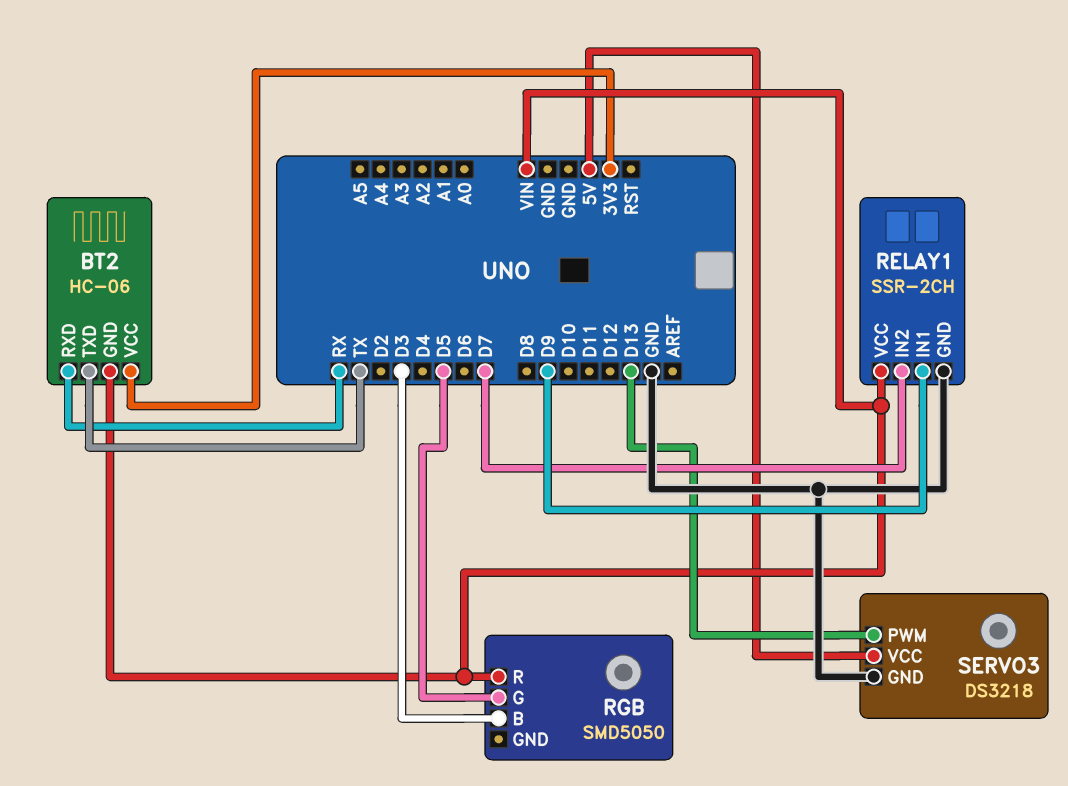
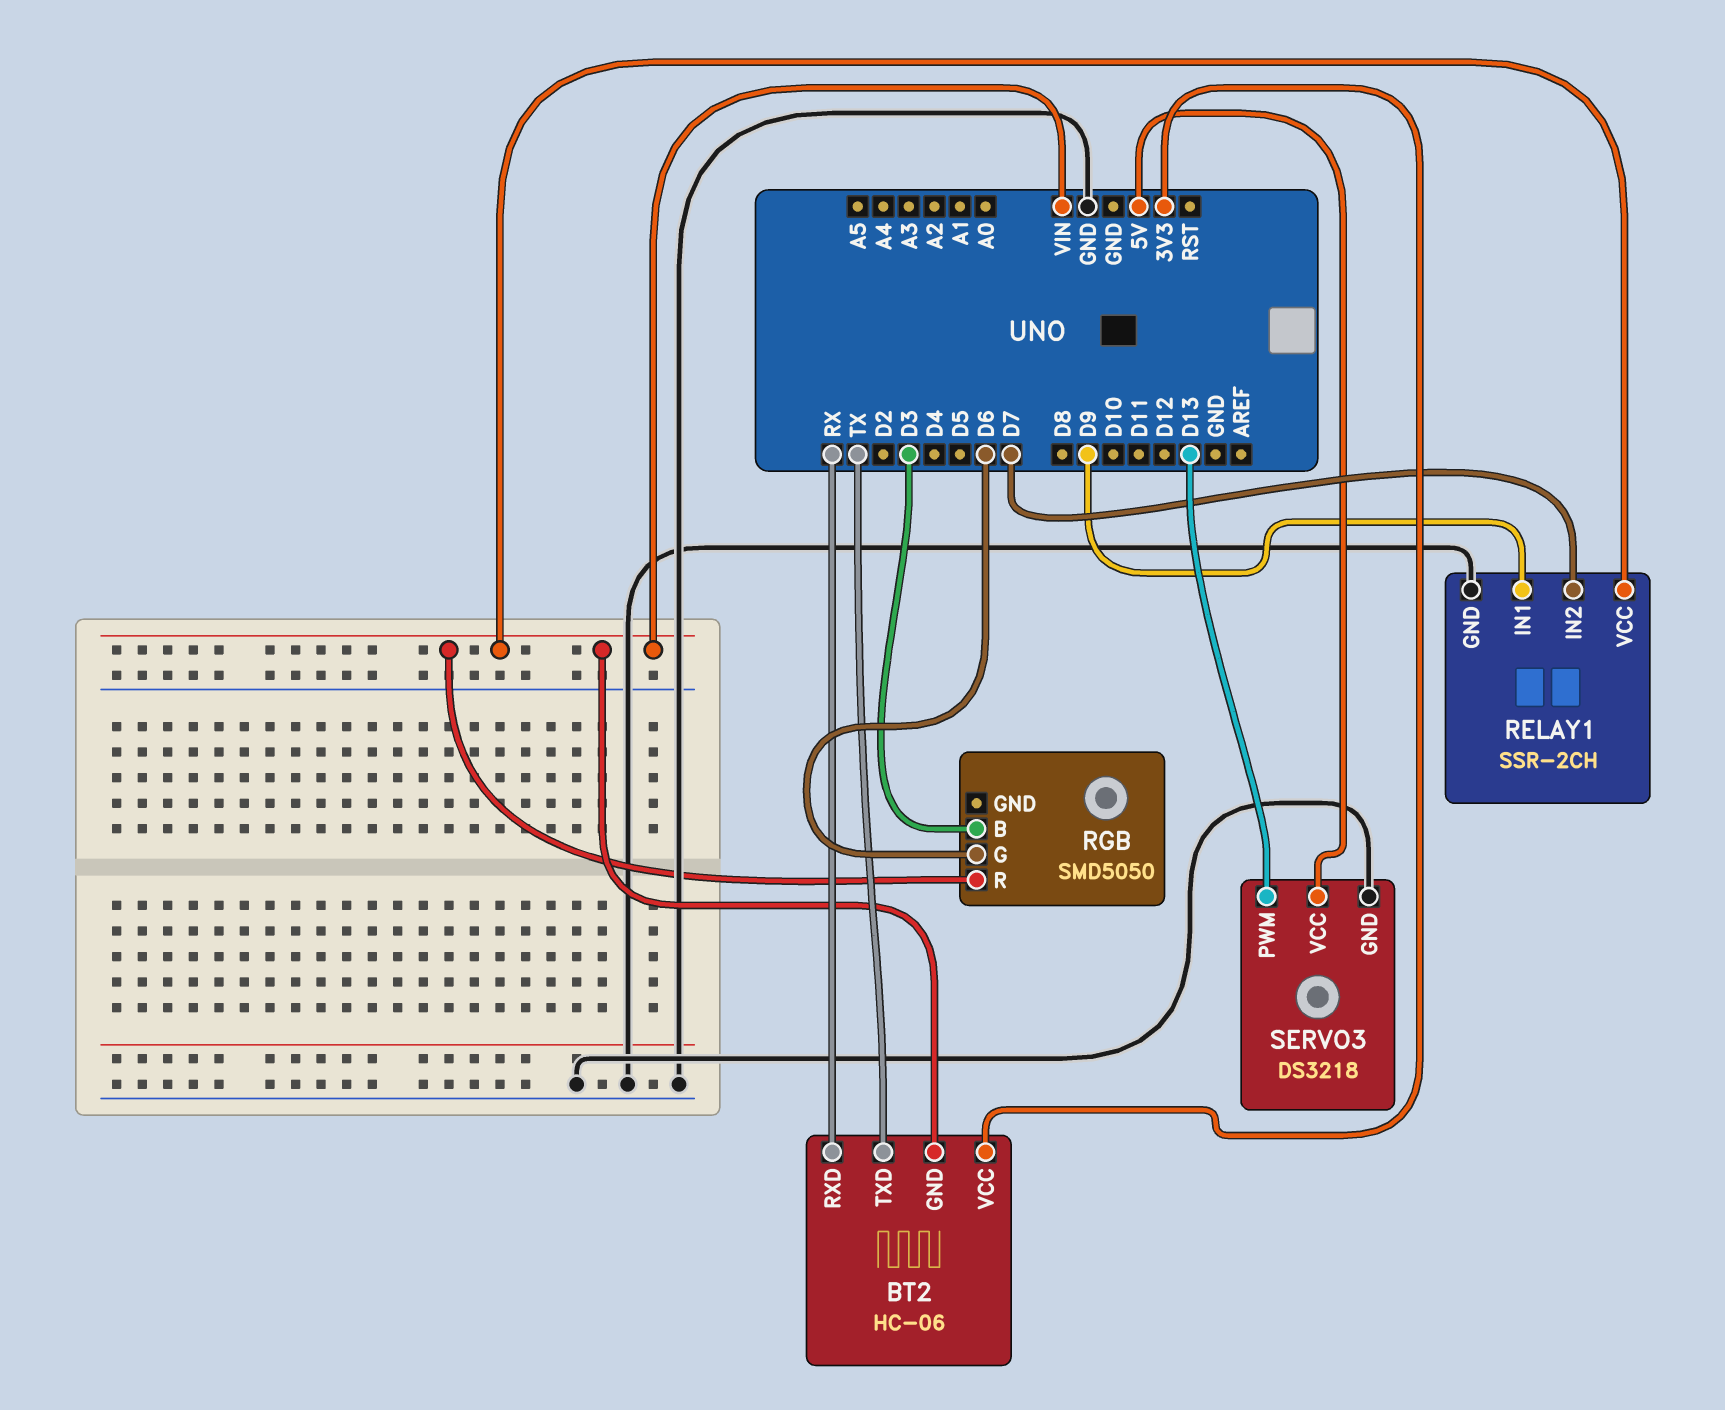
RGB pin G: D5 -> D6

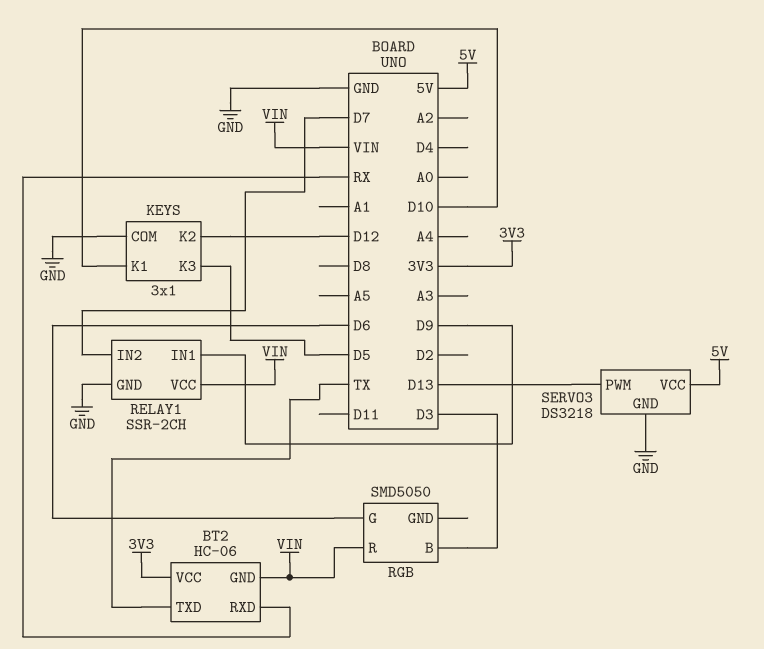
KEYS: none -> 3x1
KEYS pin COM: none -> GND
KEYS pin K1: none -> D10
KEYS pin K2: none -> D12
KEYS pin K3: none -> D5

